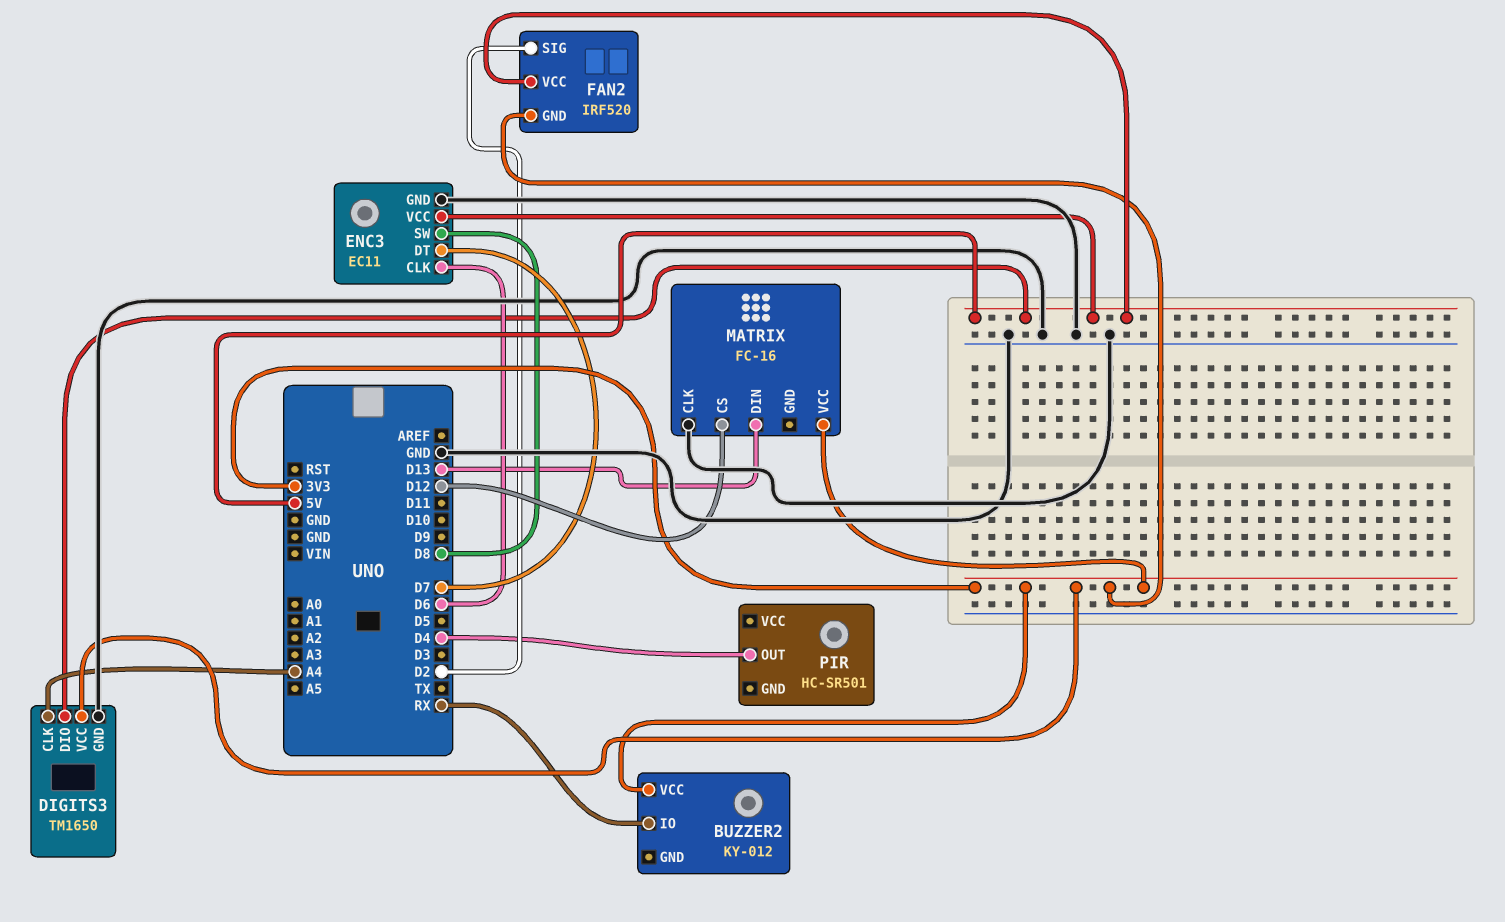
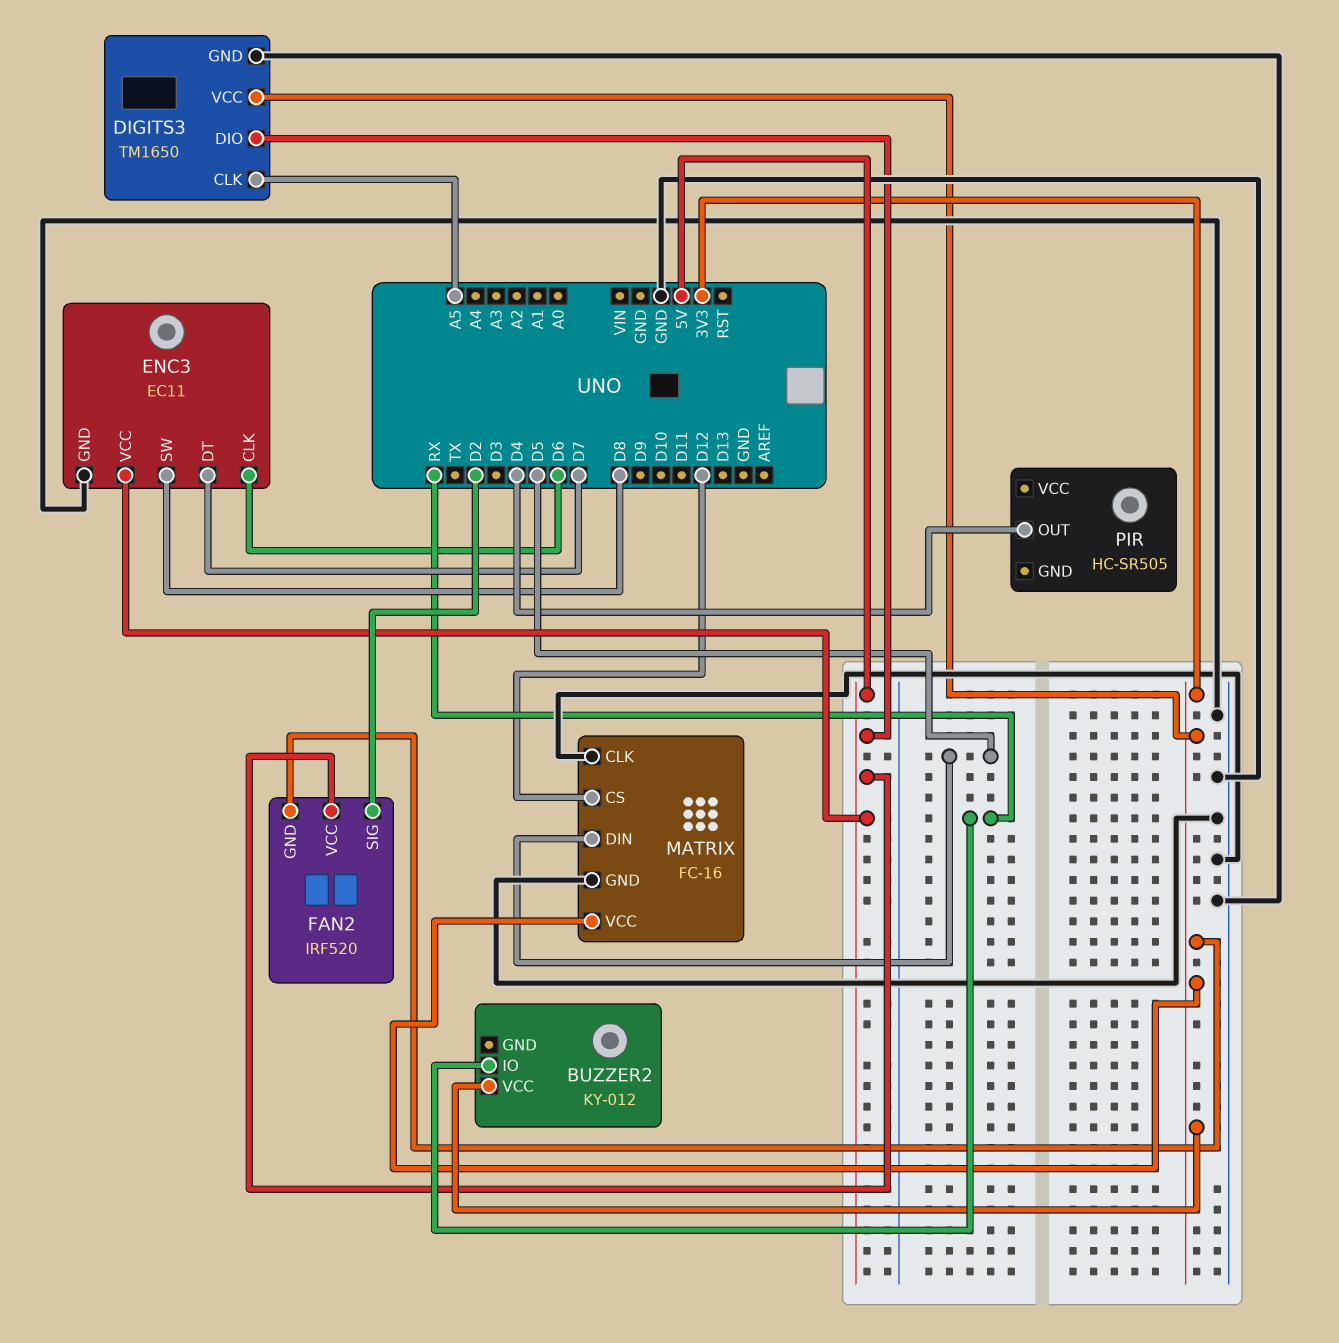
DIGITS3 pin CLK: A4 -> A5
MATRIX pin DIN: D13 -> D5
MATRIX pin GND: none -> GND
PIR: HC-SR501 -> HC-SR505

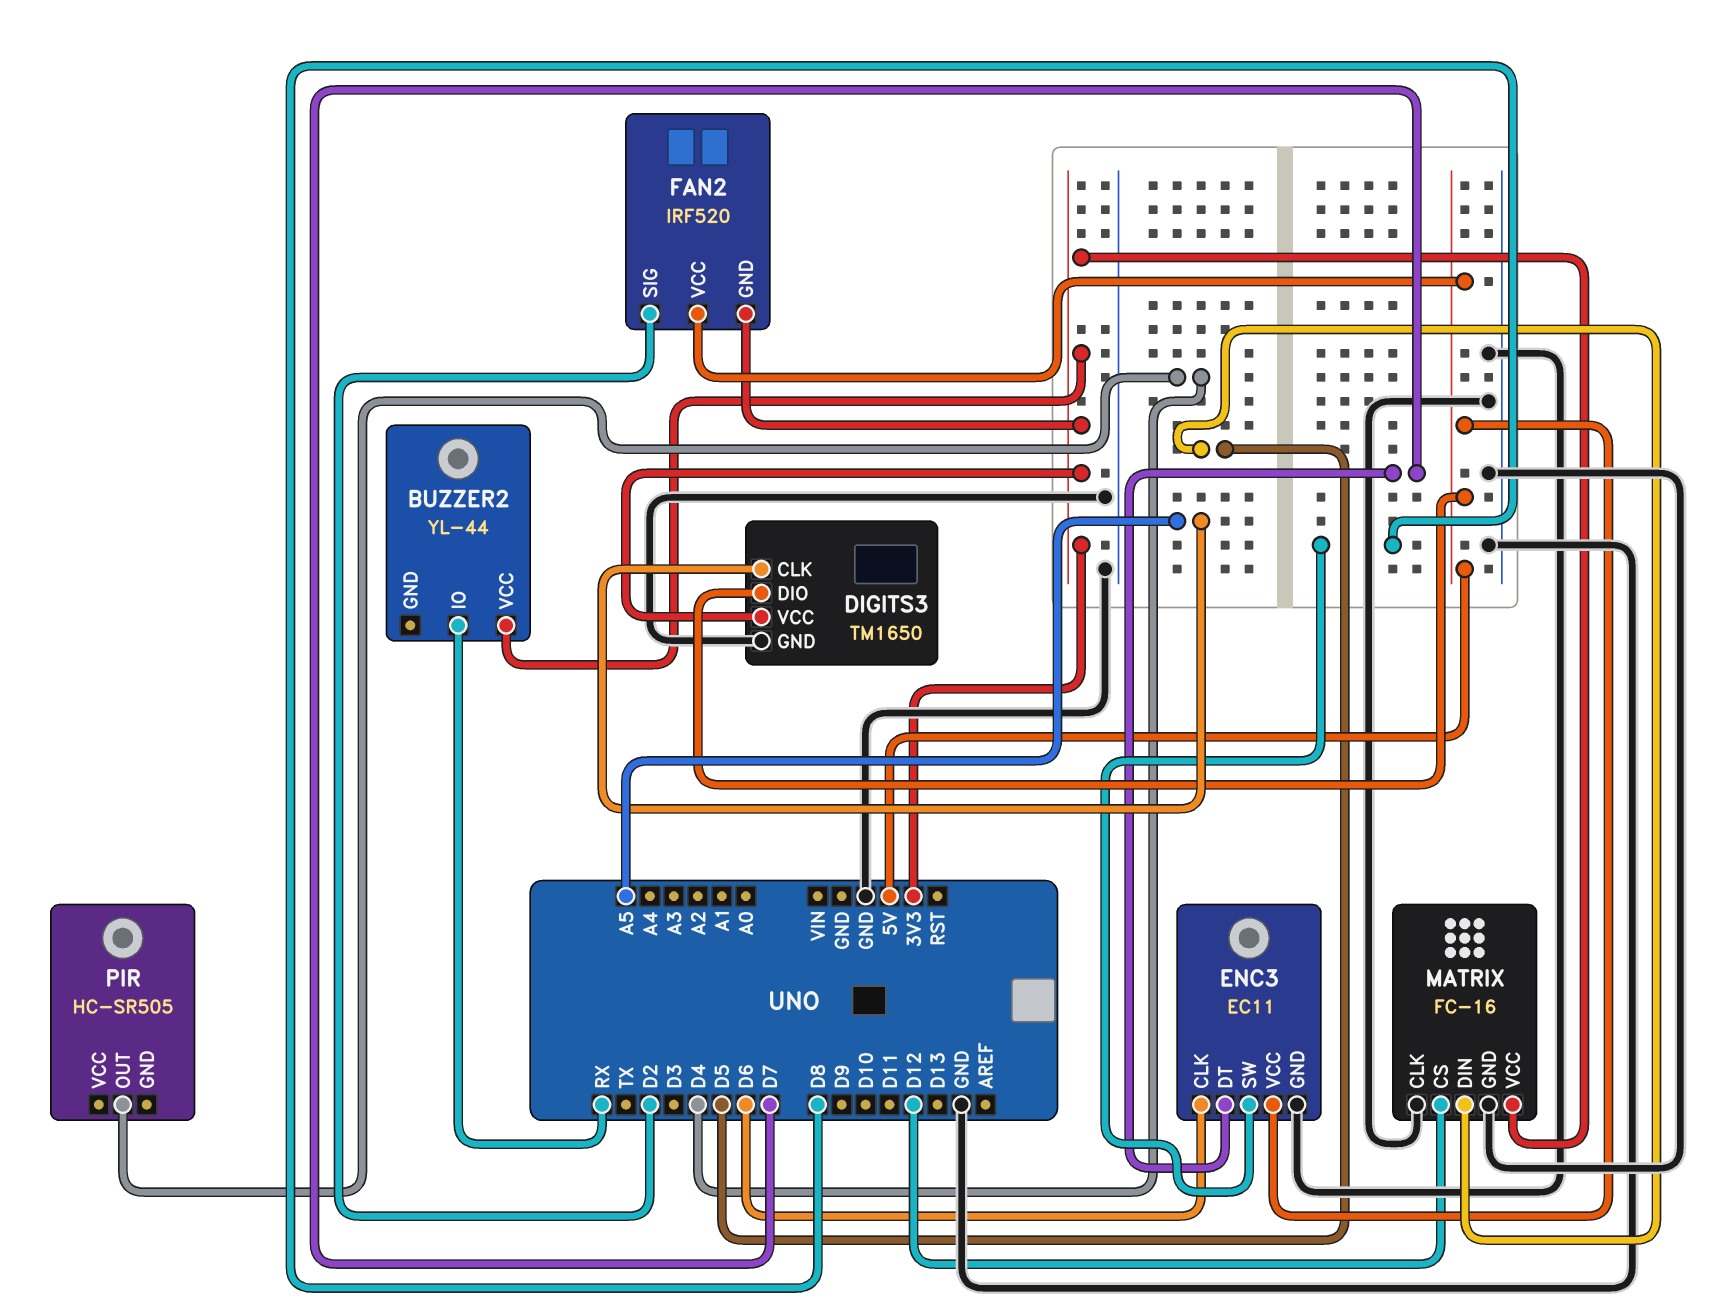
BUZZER2: KY-012 -> YL-44

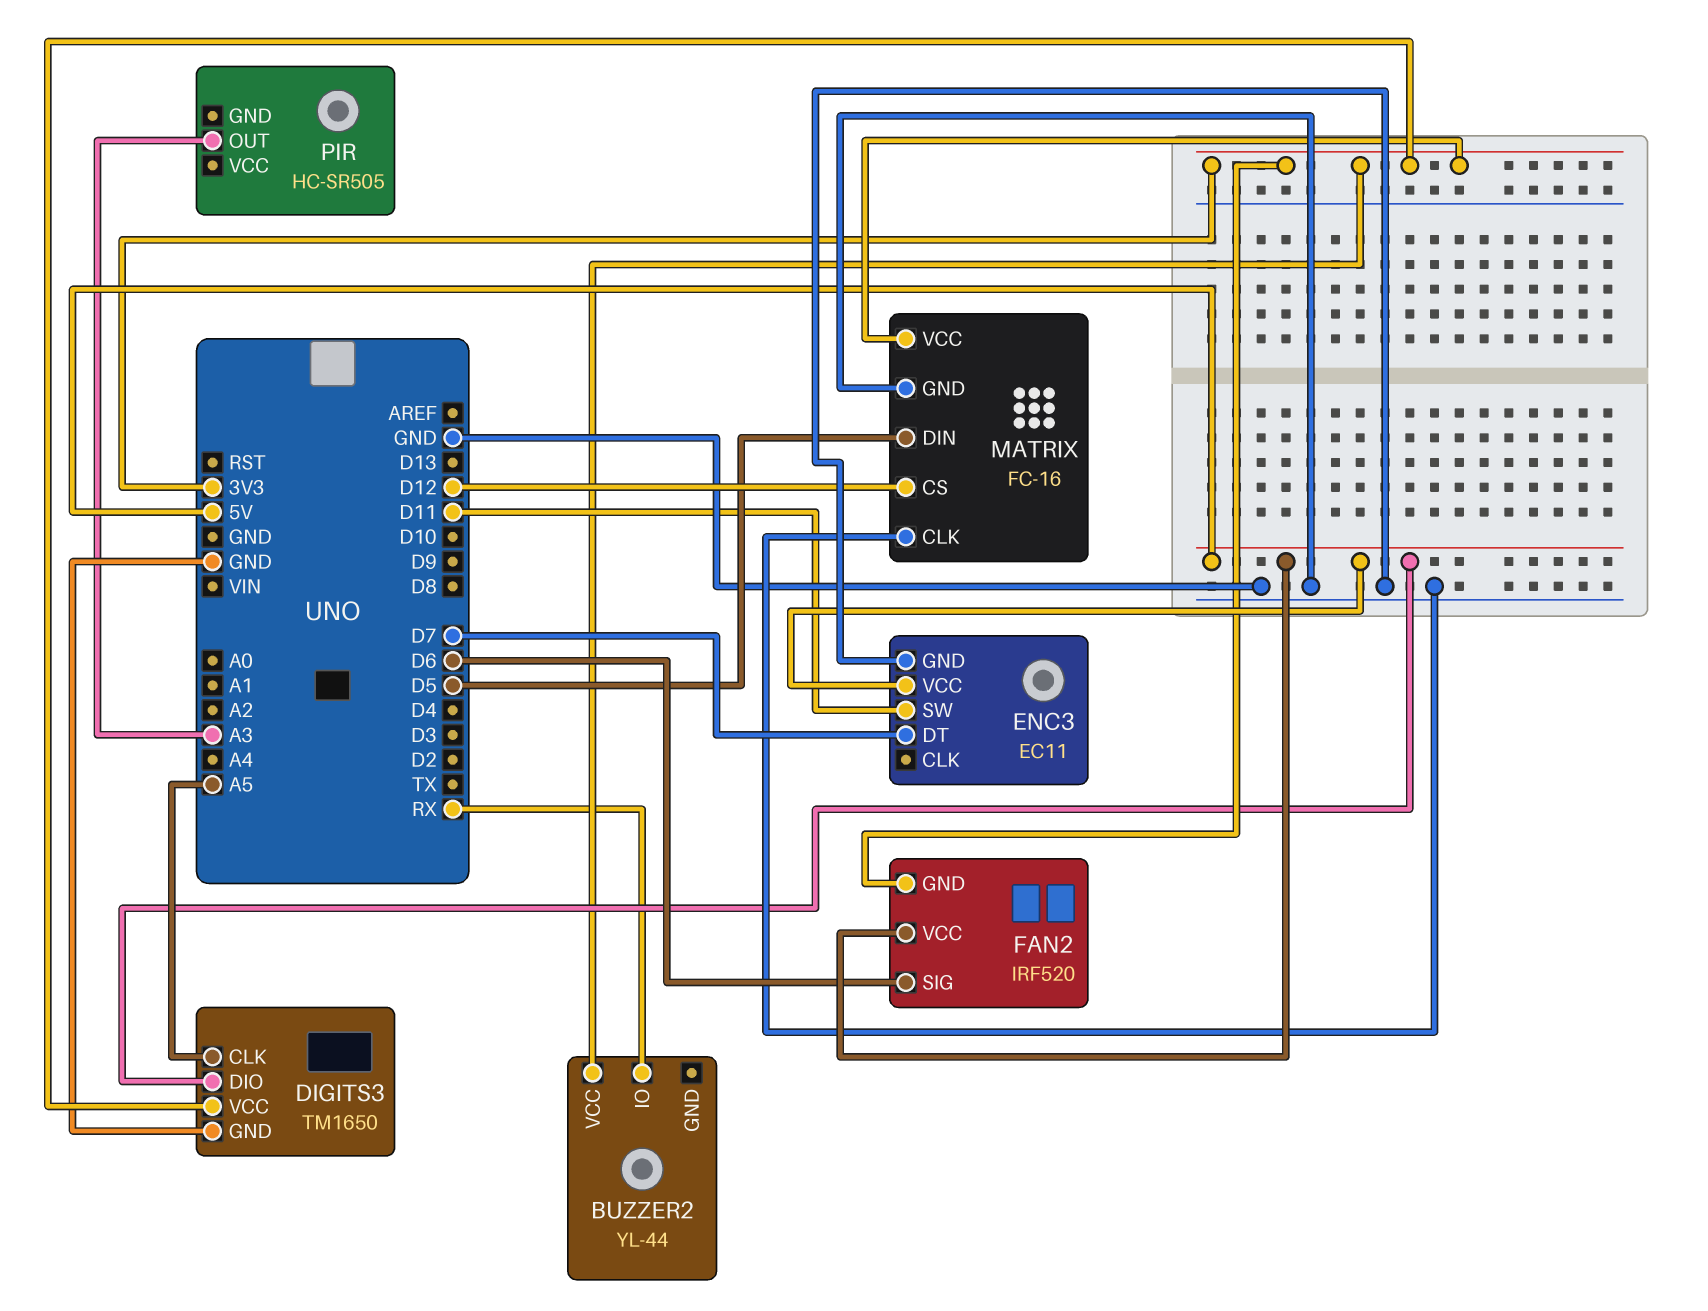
ENC3 pin CLK: D6 -> none
ENC3 pin SW: D8 -> D11
FAN2 pin SIG: D2 -> D6
PIR pin OUT: D4 -> A3

